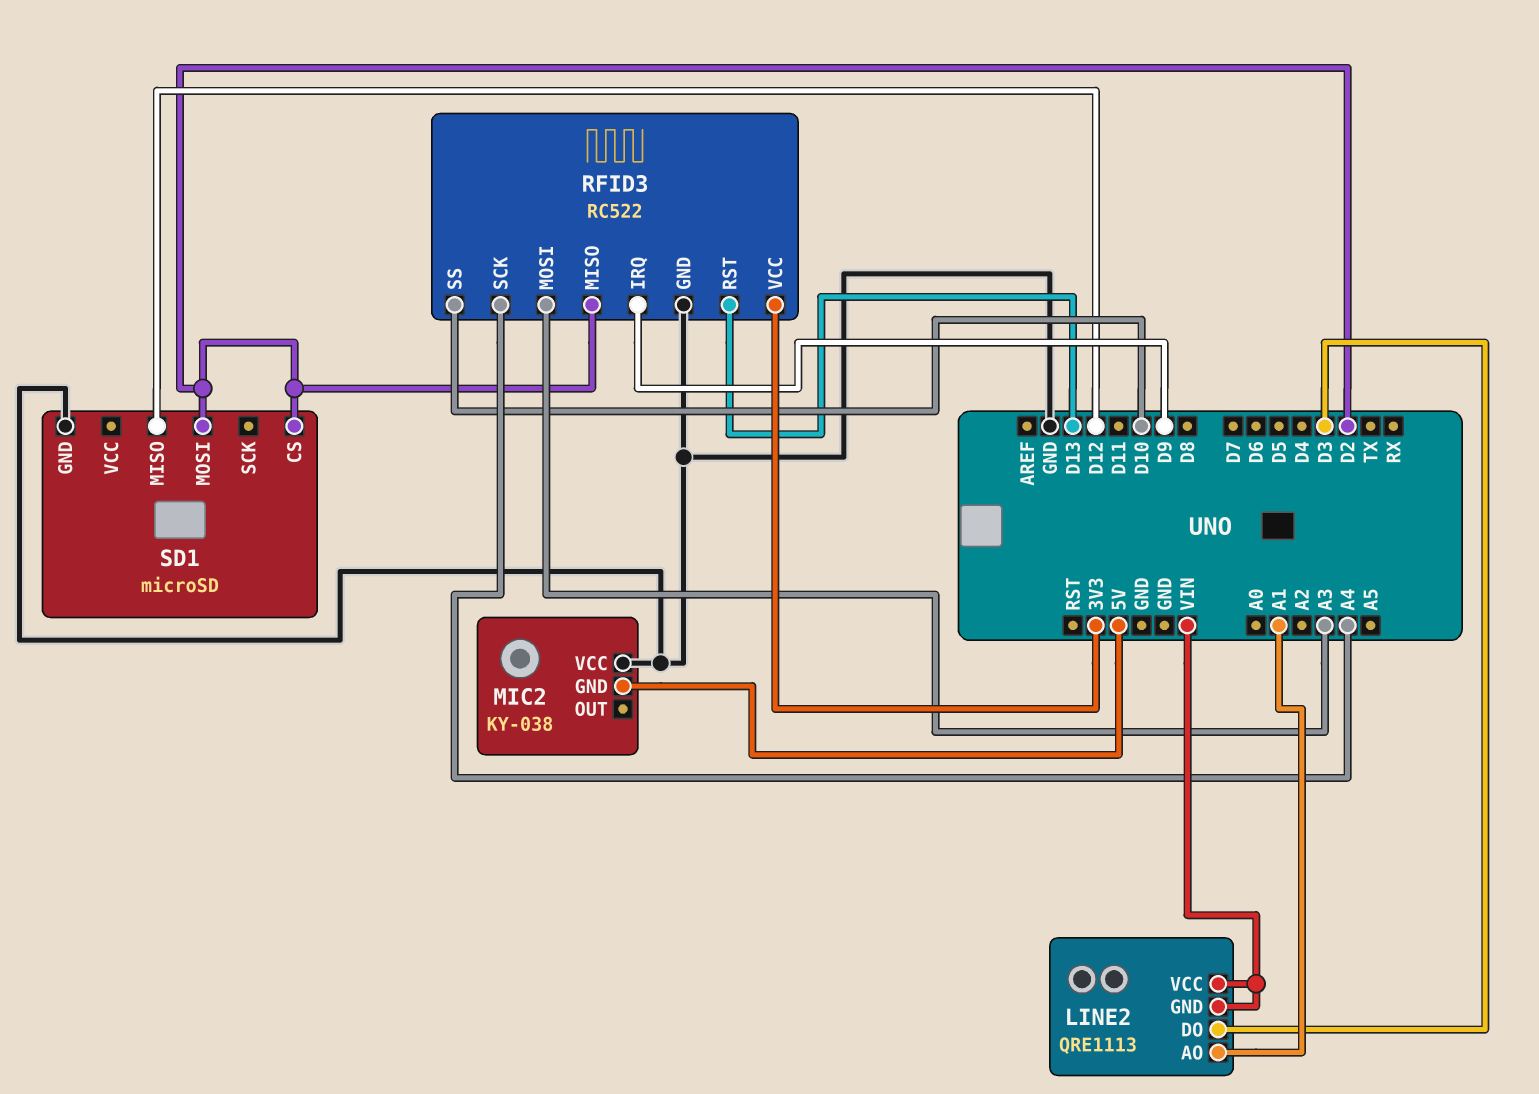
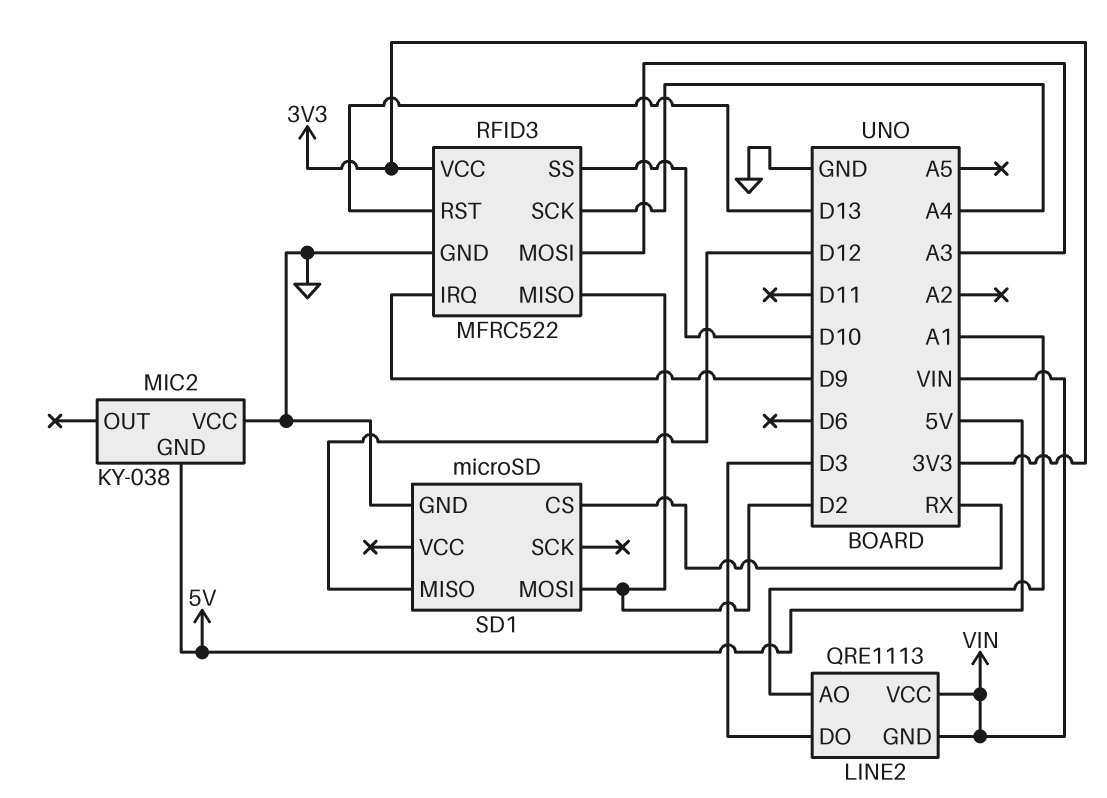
RFID3: RC522 -> MFRC522
SD1 pin CS: D2 -> RX

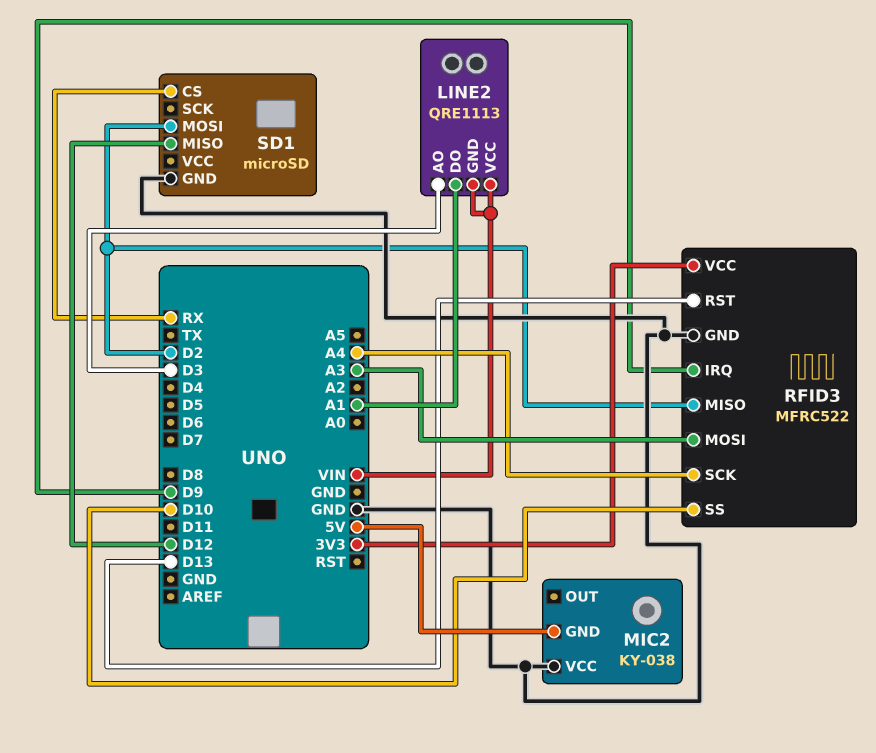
LINE2 pin AO: A1 -> D3
LINE2 pin DO: D3 -> A1

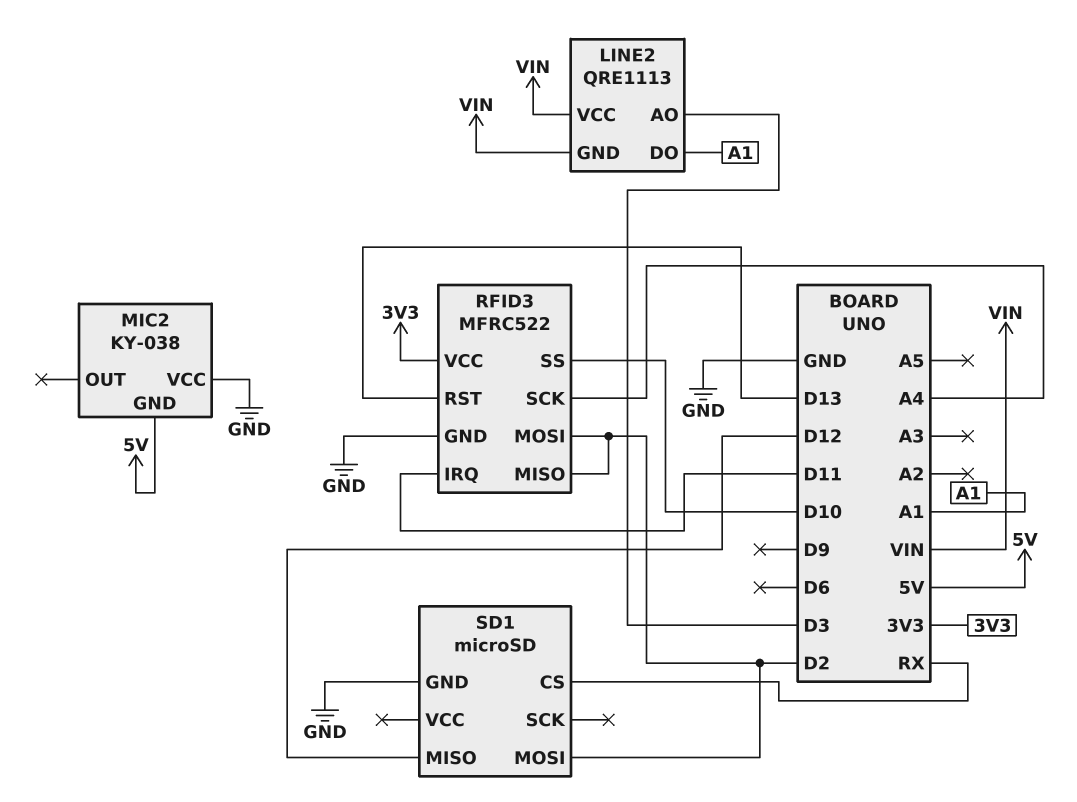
RFID3 pin IRQ: D9 -> D11
RFID3 pin MOSI: A3 -> D2

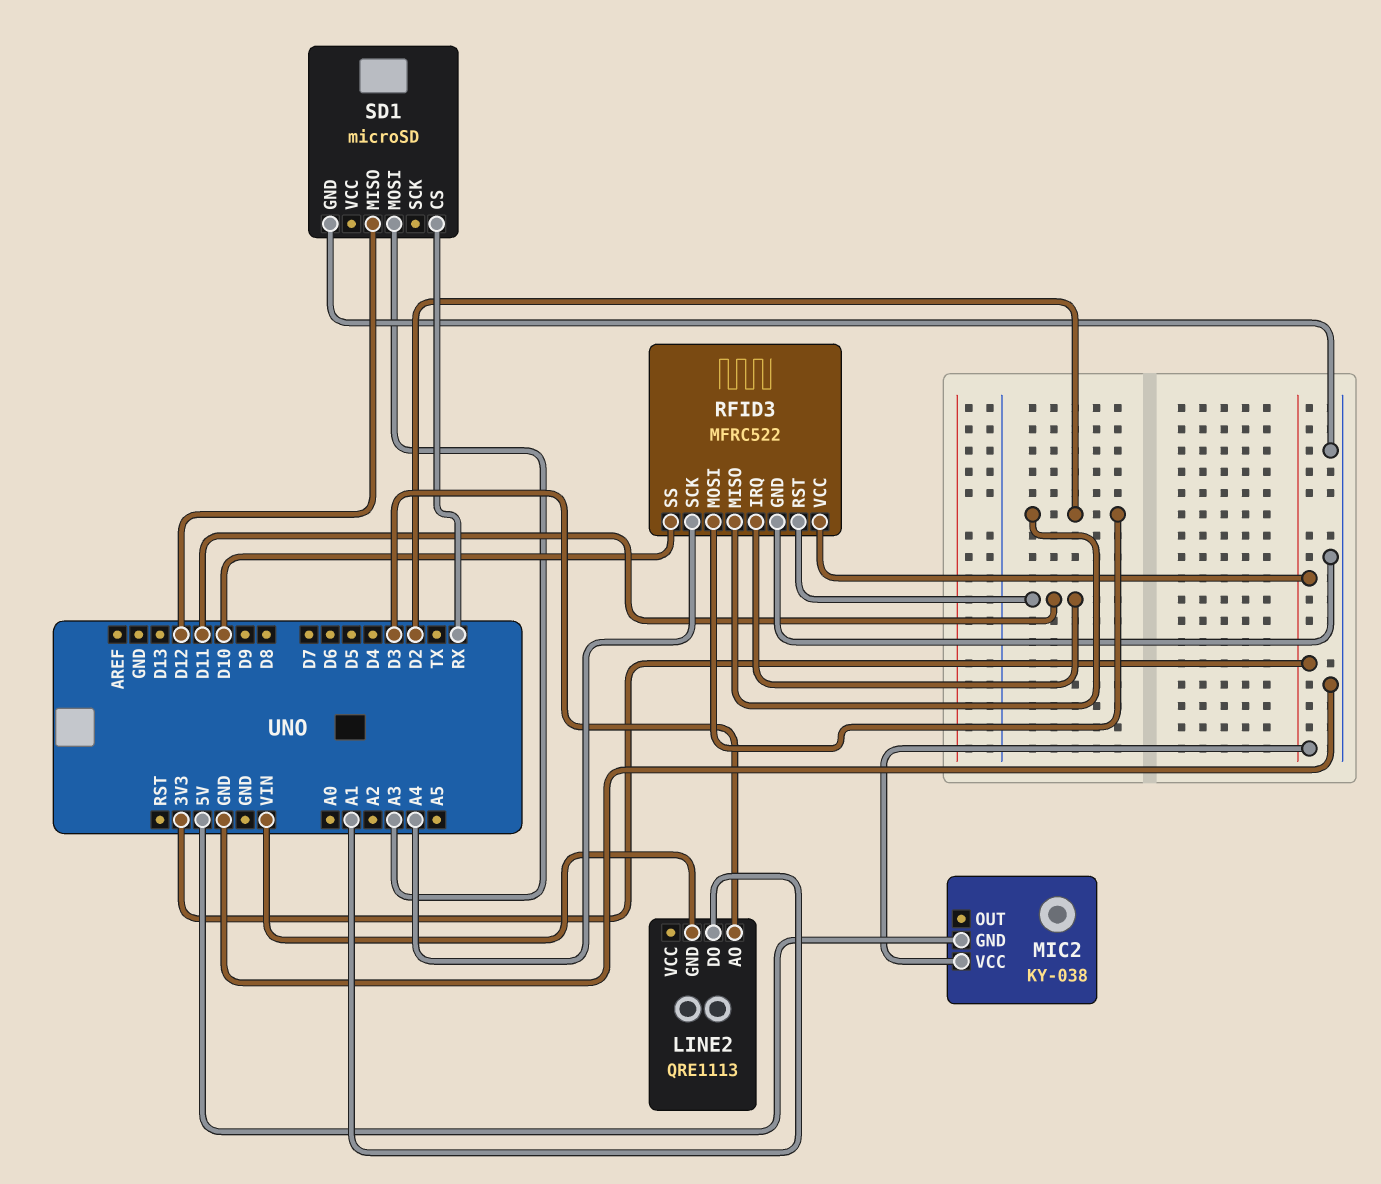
LINE2 pin VCC: VIN -> none
MIC2 pin VCC: GND -> 3V3
RFID3 pin RST: D13 -> D11
SD1 pin MOSI: D2 -> A3

